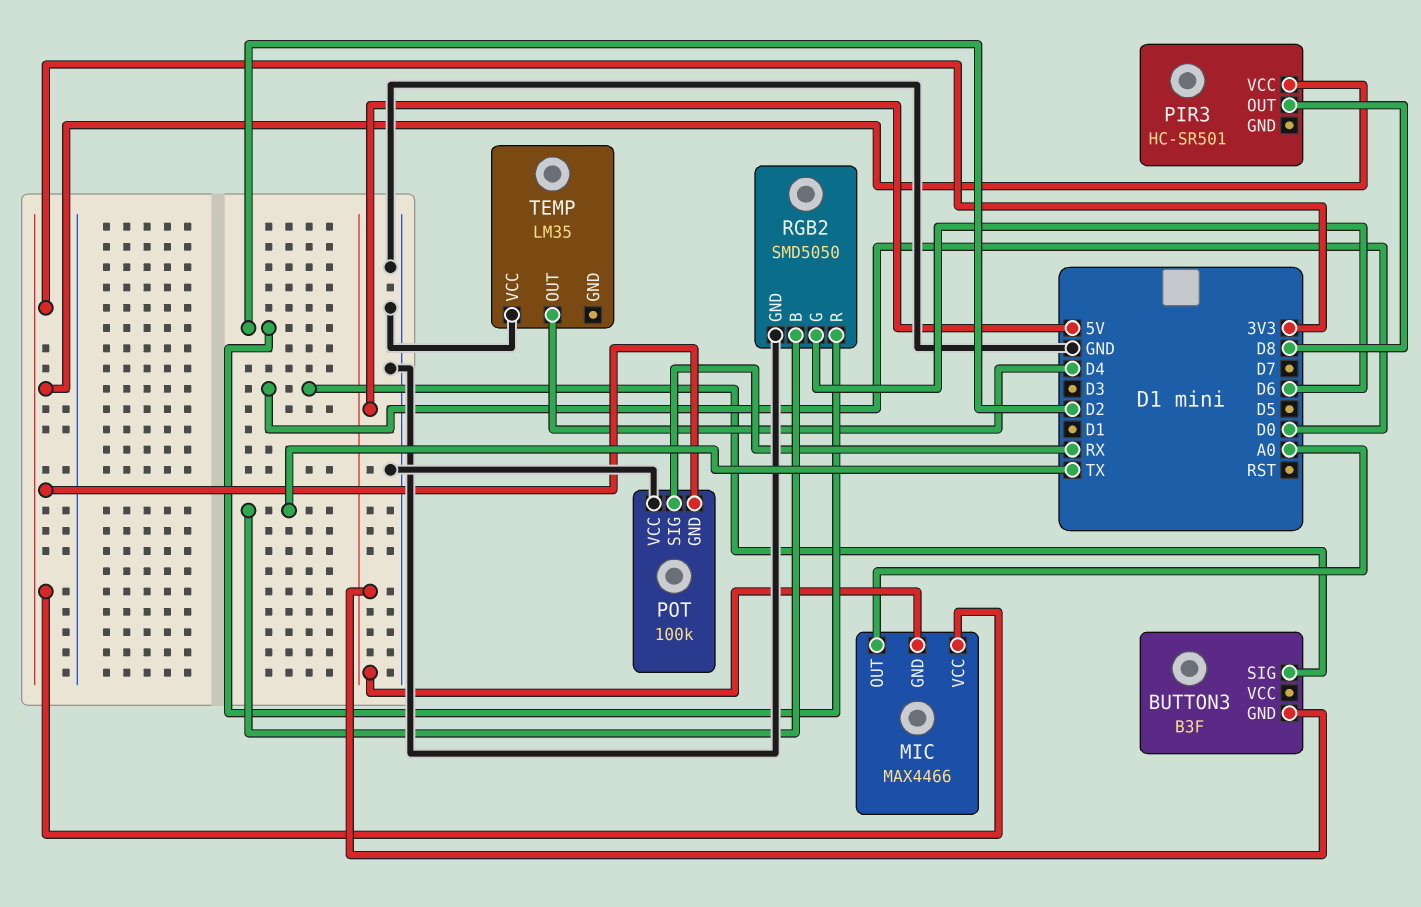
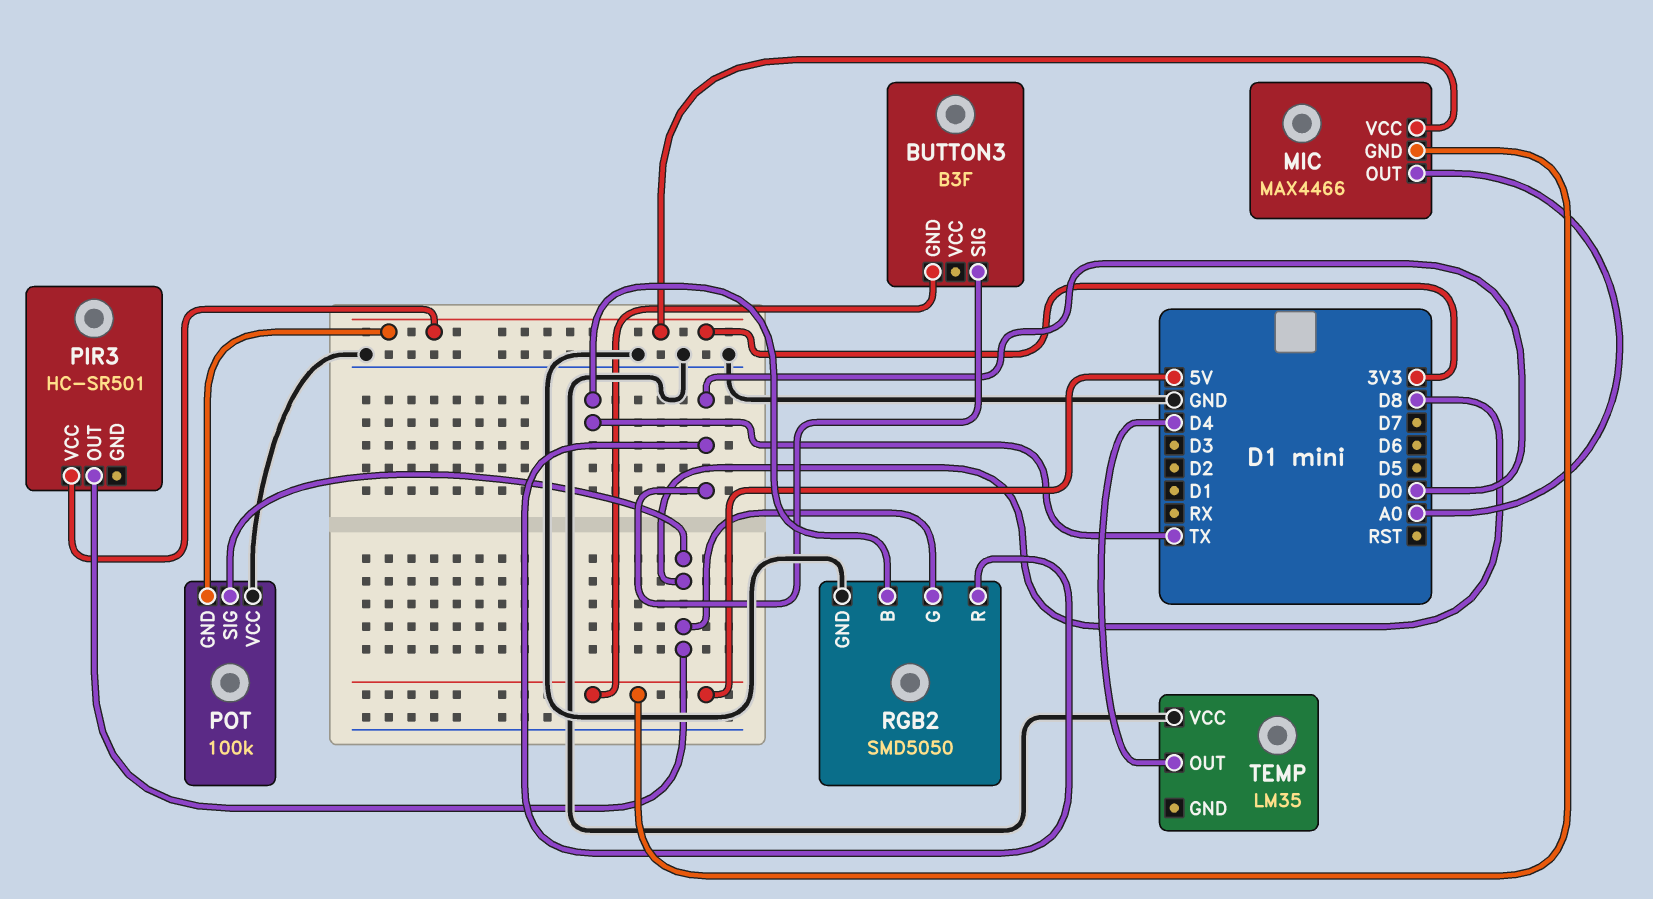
POT pin SIG: RX -> D8
RGB2 pin G: D6 -> D8
RGB2 pin R: D2 -> D0

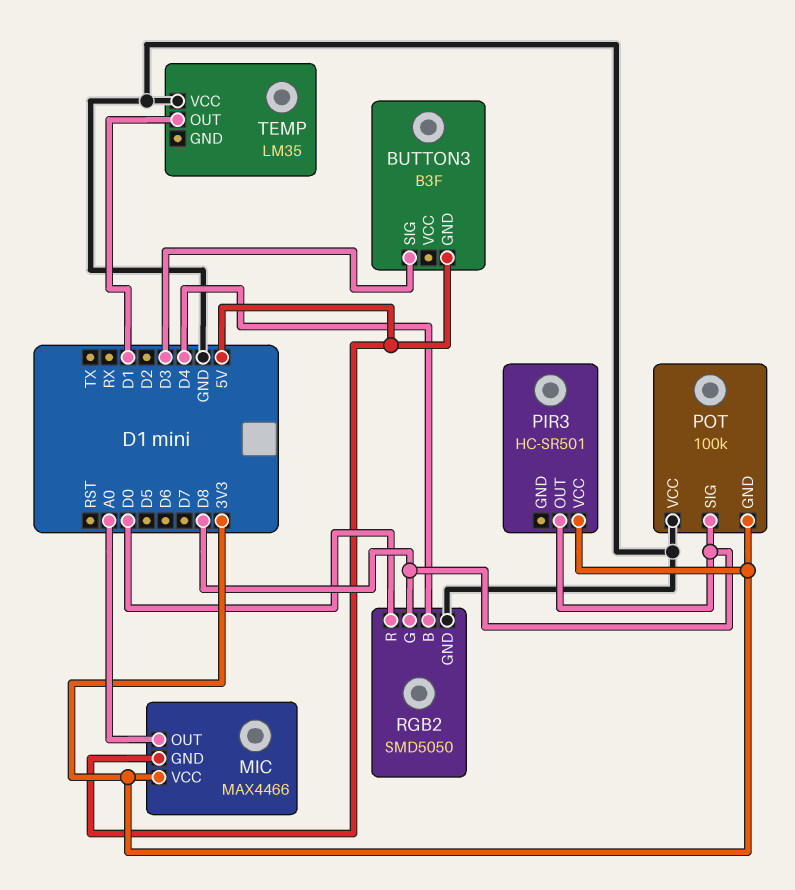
BUTTON3 pin SIG: D0 -> D3
RGB2 pin B: TX -> D4
TEMP pin OUT: D4 -> D1

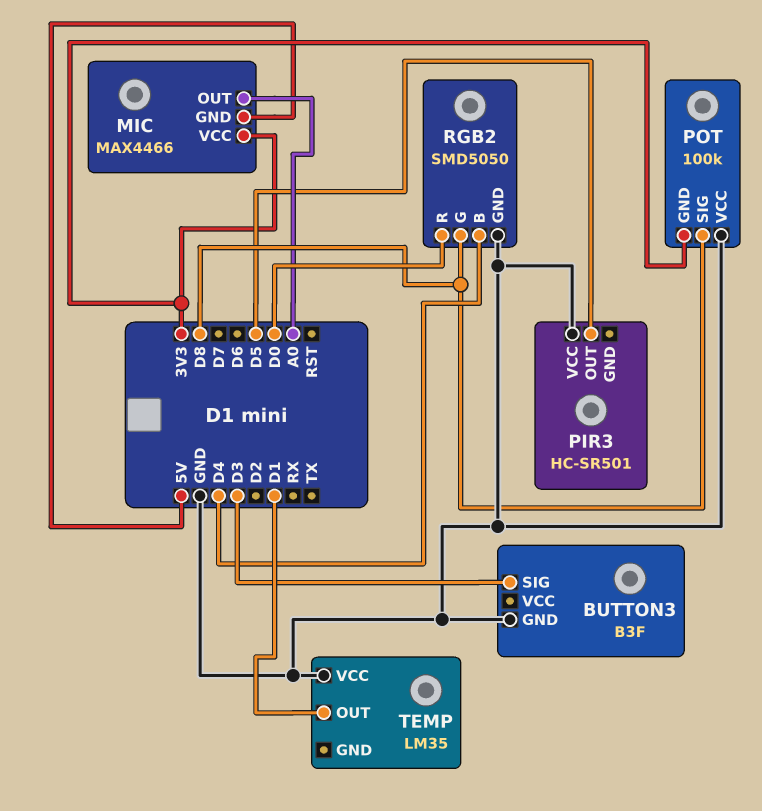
BUTTON3 pin GND: 5V -> GND
PIR3 pin OUT: D8 -> D5
PIR3 pin VCC: 3V3 -> GND

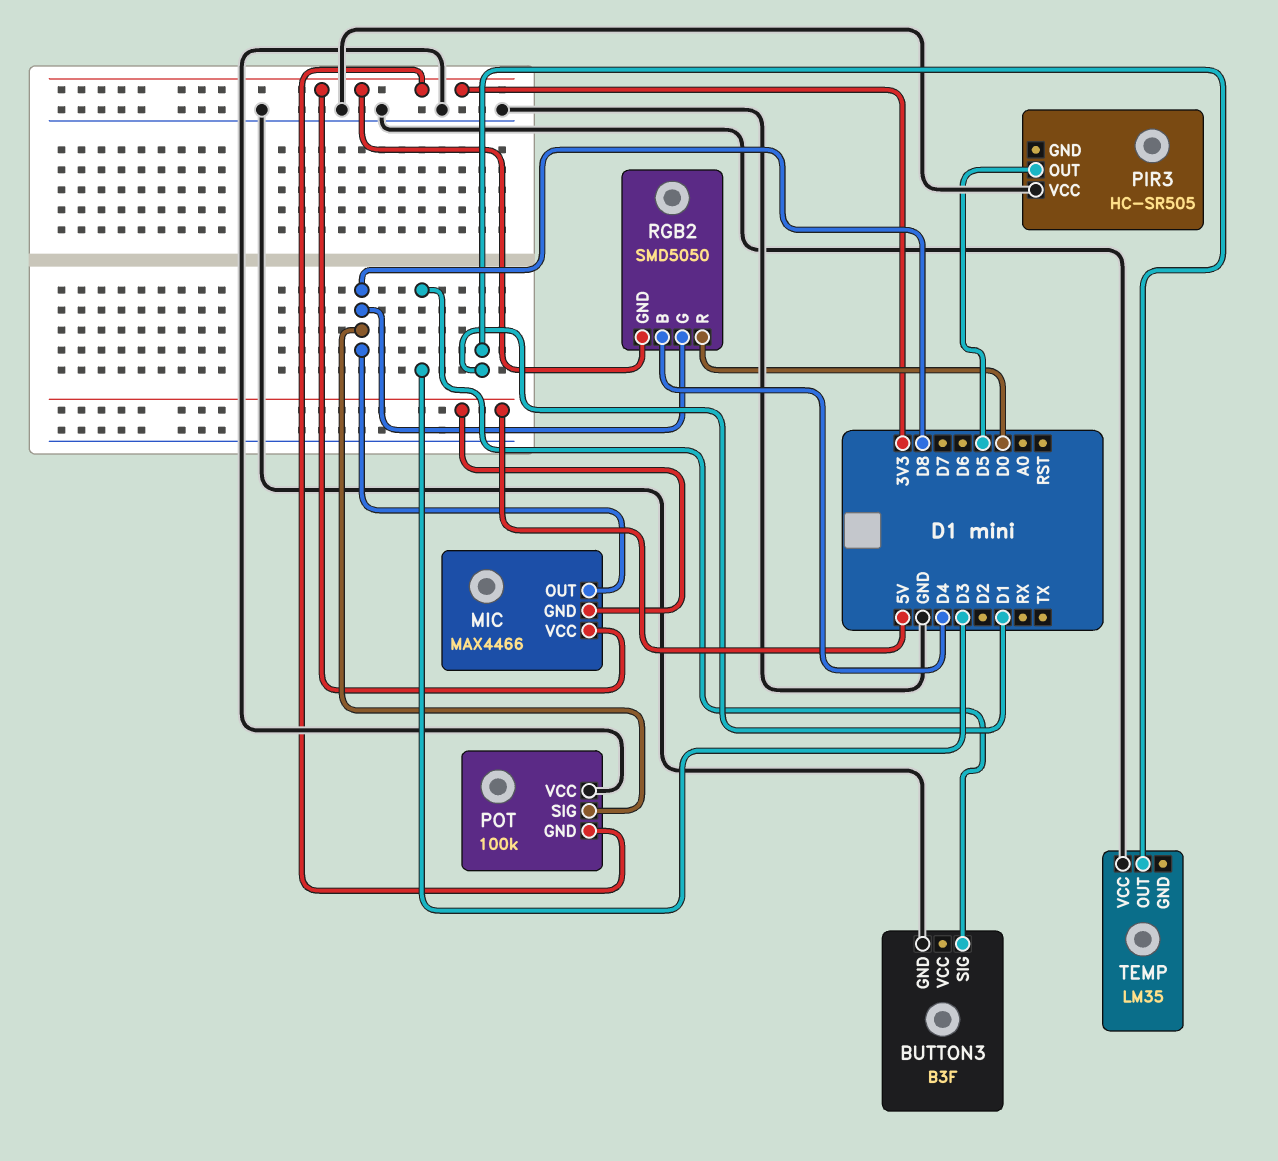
MIC pin OUT: A0 -> D8
PIR3: HC-SR501 -> HC-SR505
RGB2 pin GND: GND -> 3V3

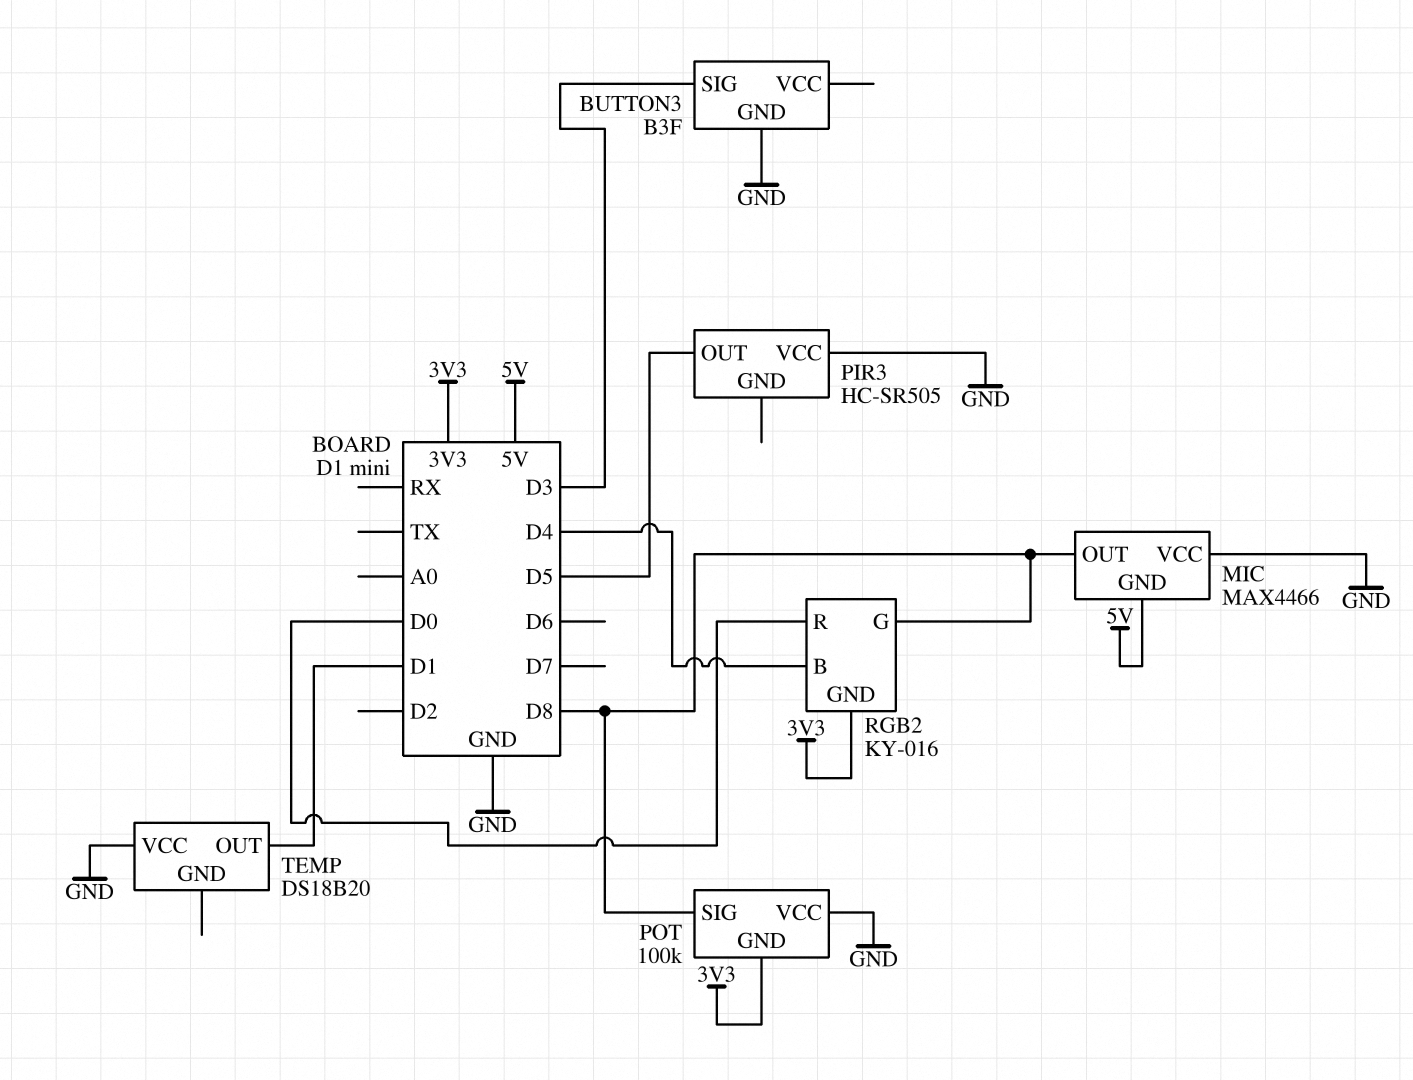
MIC pin VCC: 3V3 -> GND
RGB2: SMD5050 -> KY-016
TEMP: LM35 -> DS18B20

